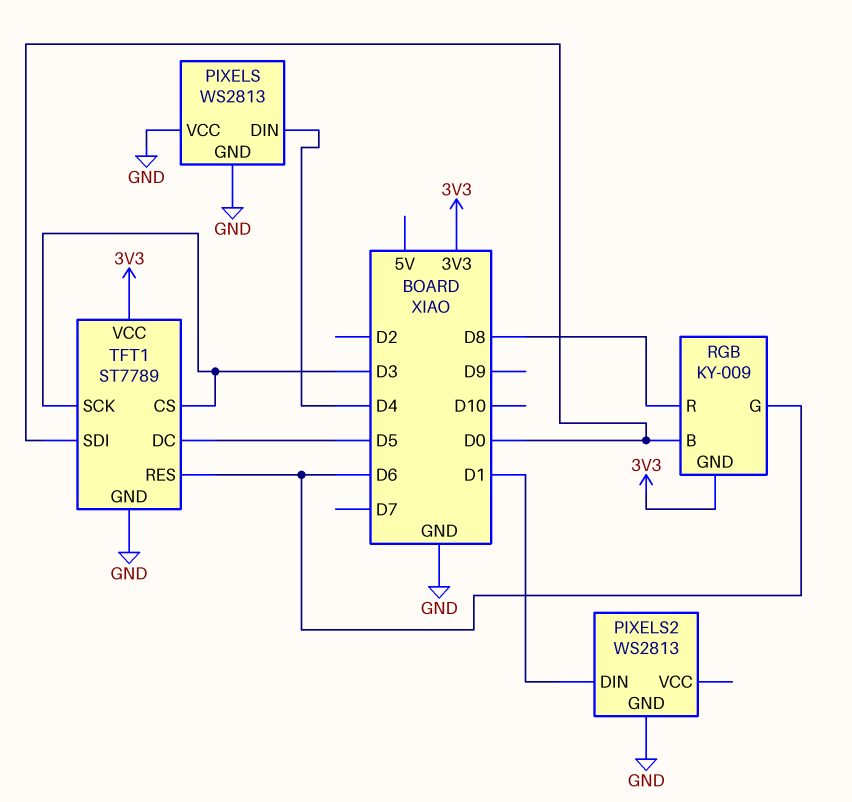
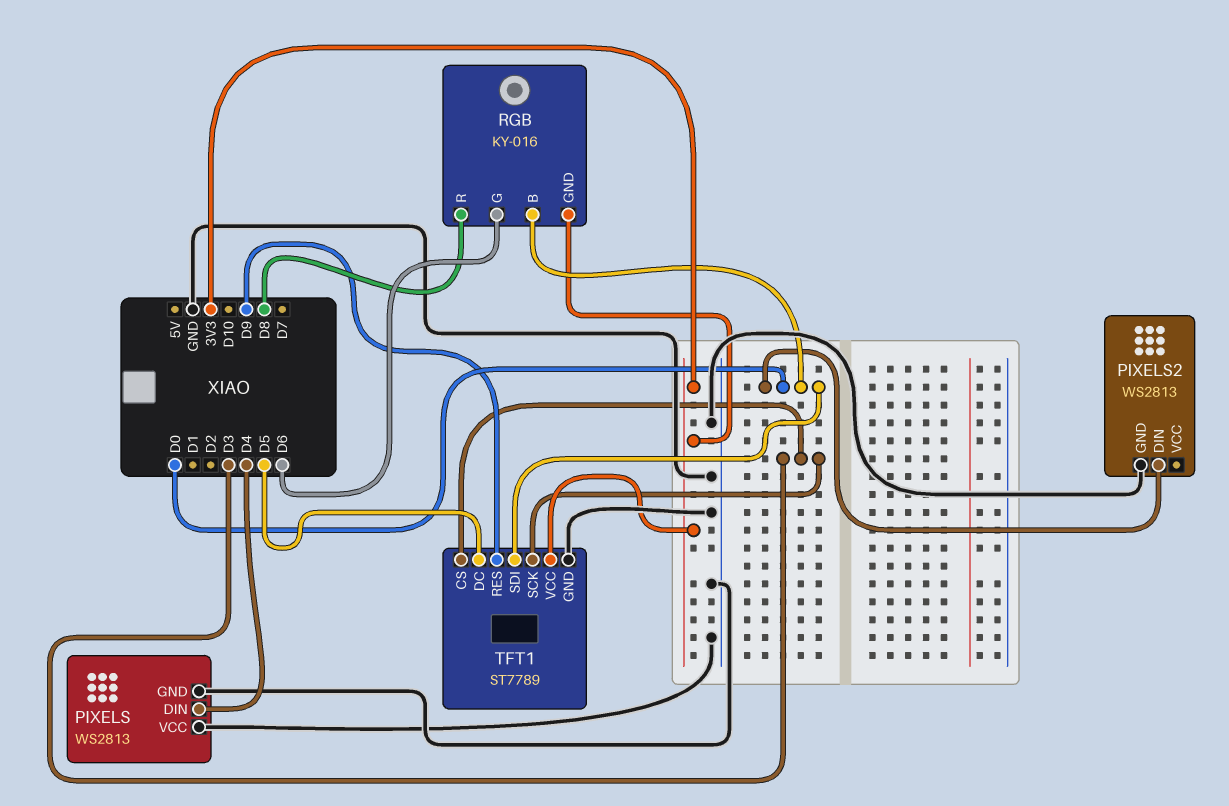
PIXELS2 pin DIN: D1 -> D0
RGB: KY-009 -> KY-016
TFT1 pin RES: D6 -> D9

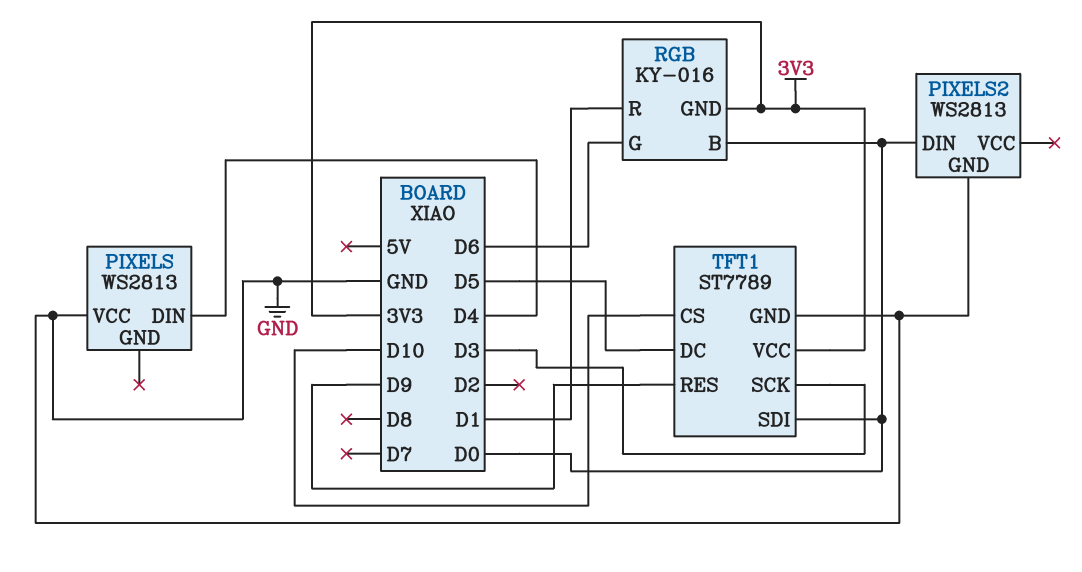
PIXELS pin GND: GND -> none
RGB pin R: D8 -> D1
TFT1 pin CS: D3 -> D10

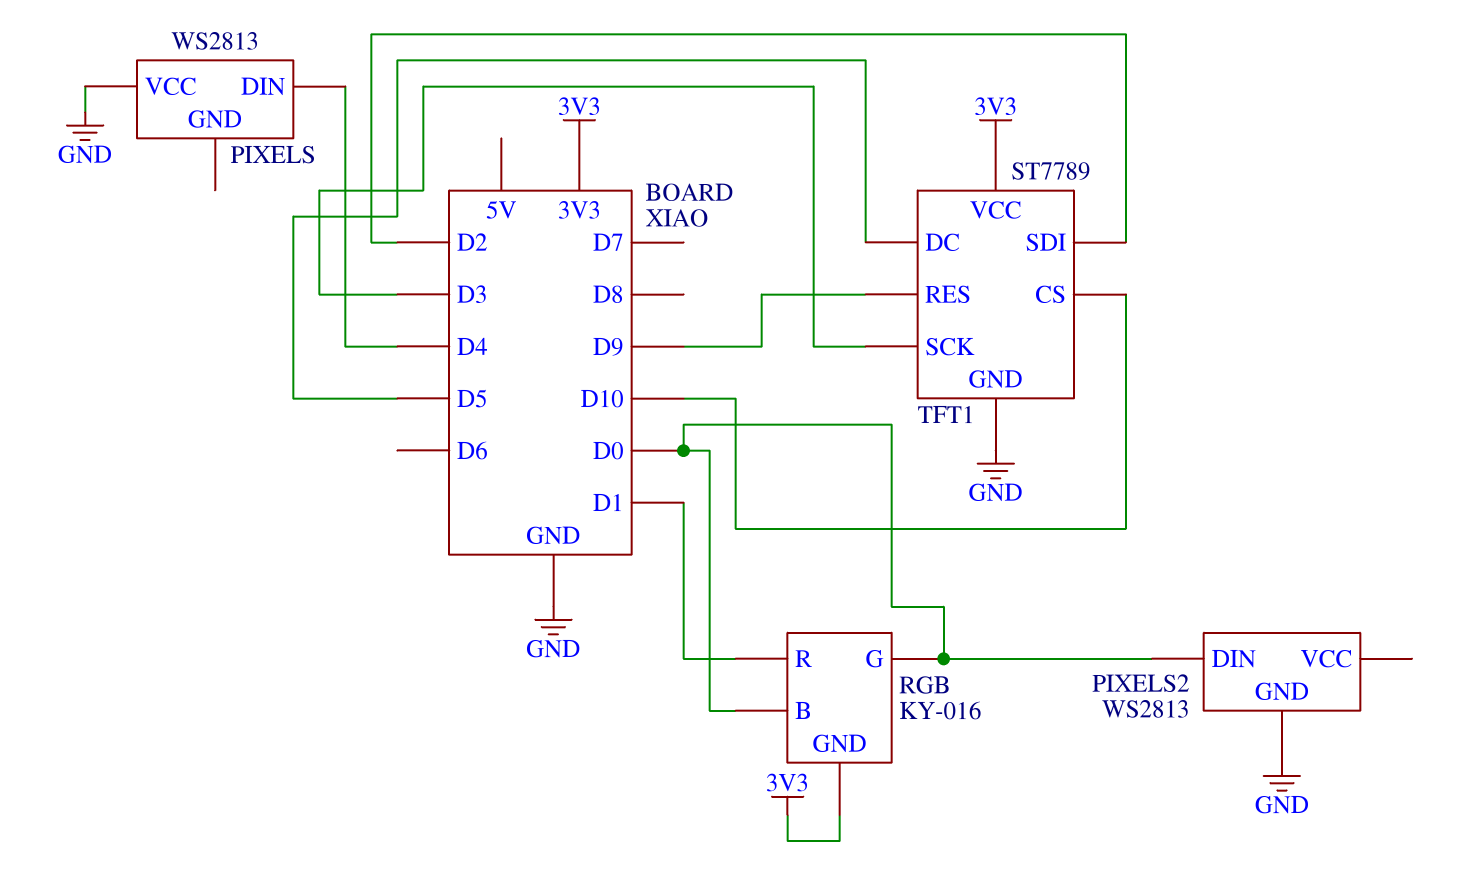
RGB pin G: D6 -> D0
TFT1 pin SDI: D0 -> D2

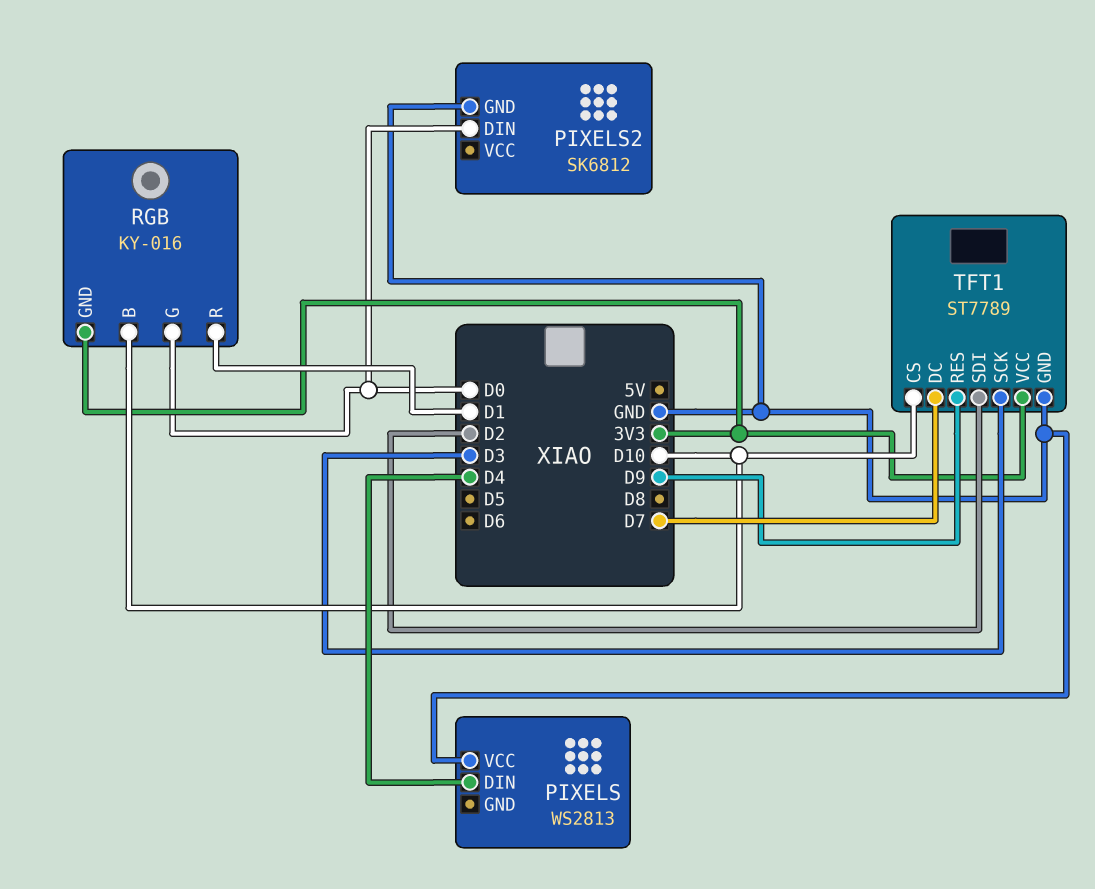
PIXELS2: WS2813 -> SK6812
RGB pin B: D0 -> D10
TFT1 pin DC: D5 -> D7

